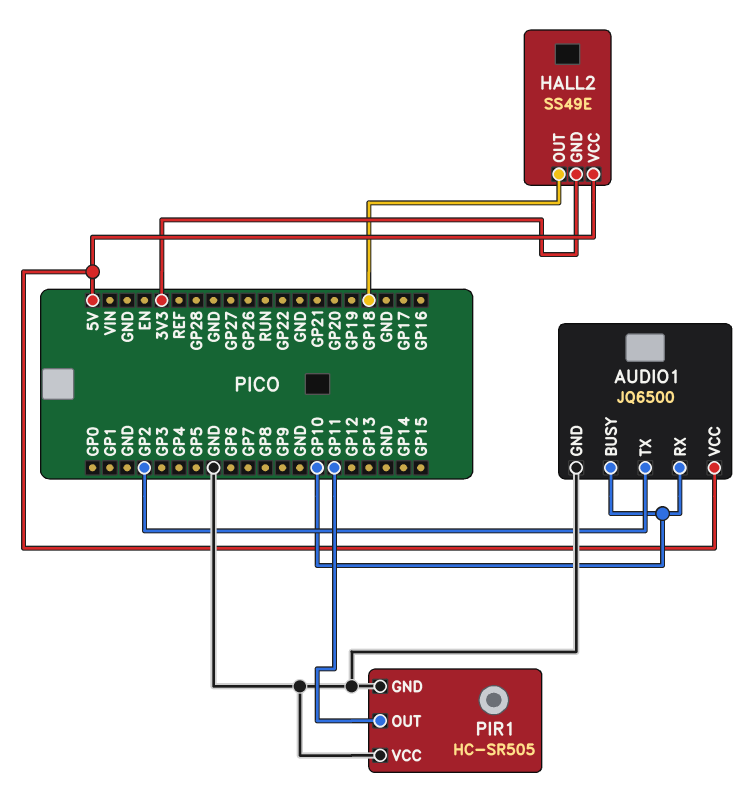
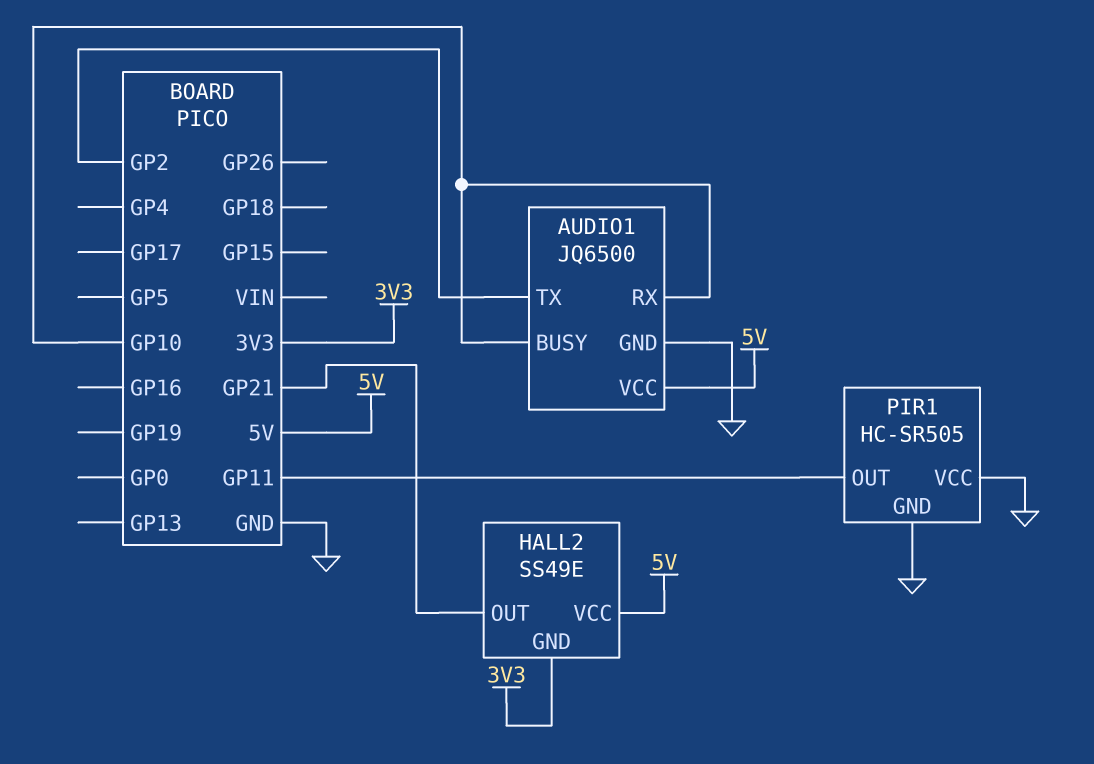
HALL2 pin OUT: GP18 -> GP21

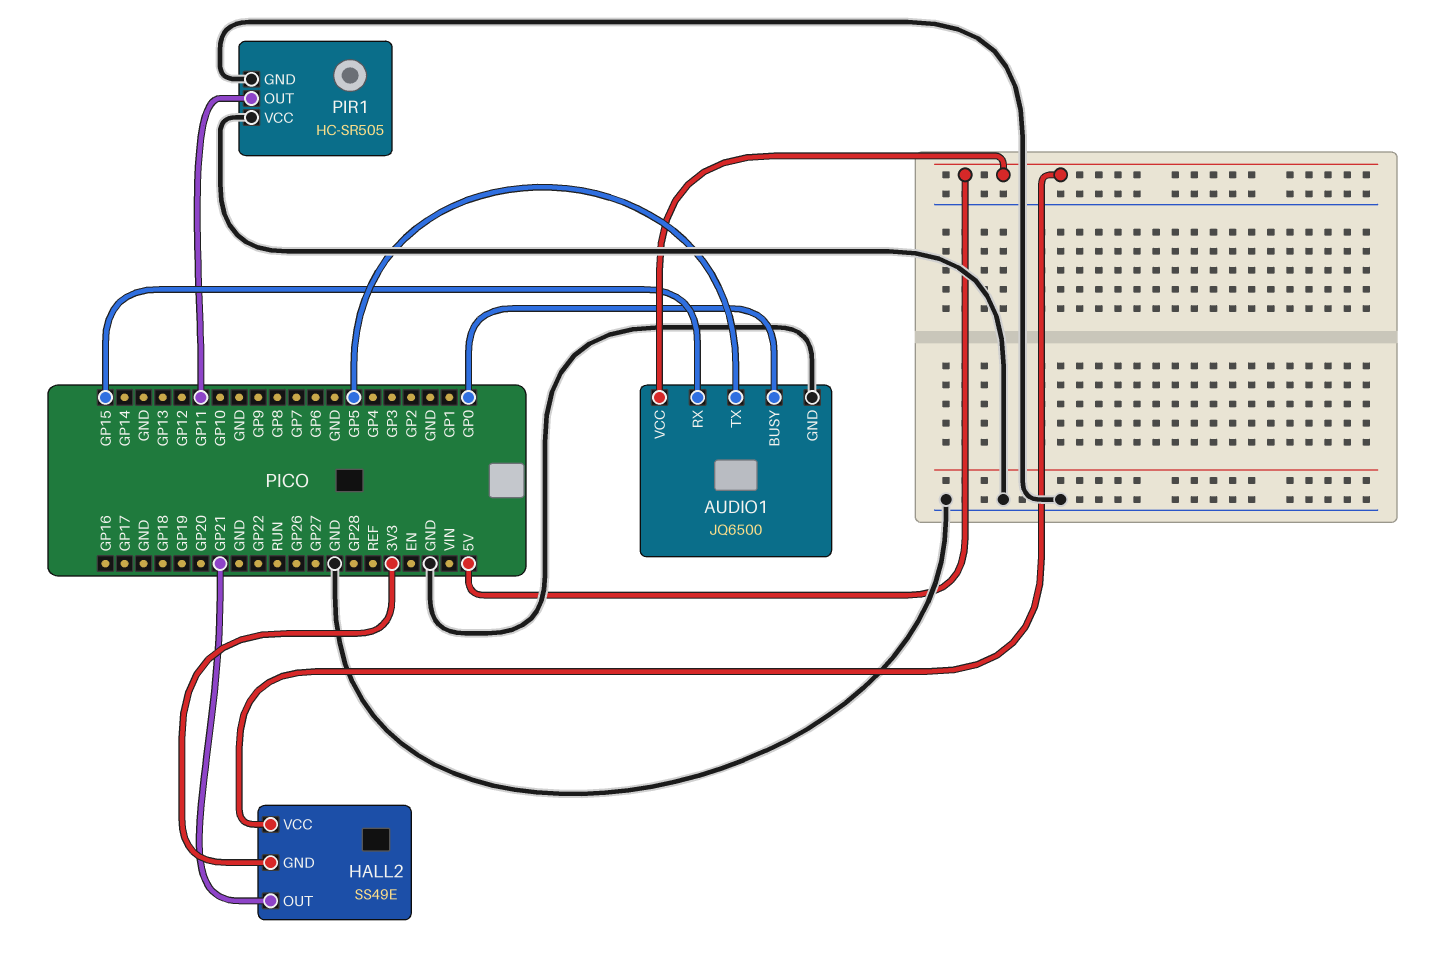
AUDIO1 pin BUSY: GP10 -> GP0
AUDIO1 pin RX: GP10 -> GP15
AUDIO1 pin TX: GP2 -> GP5

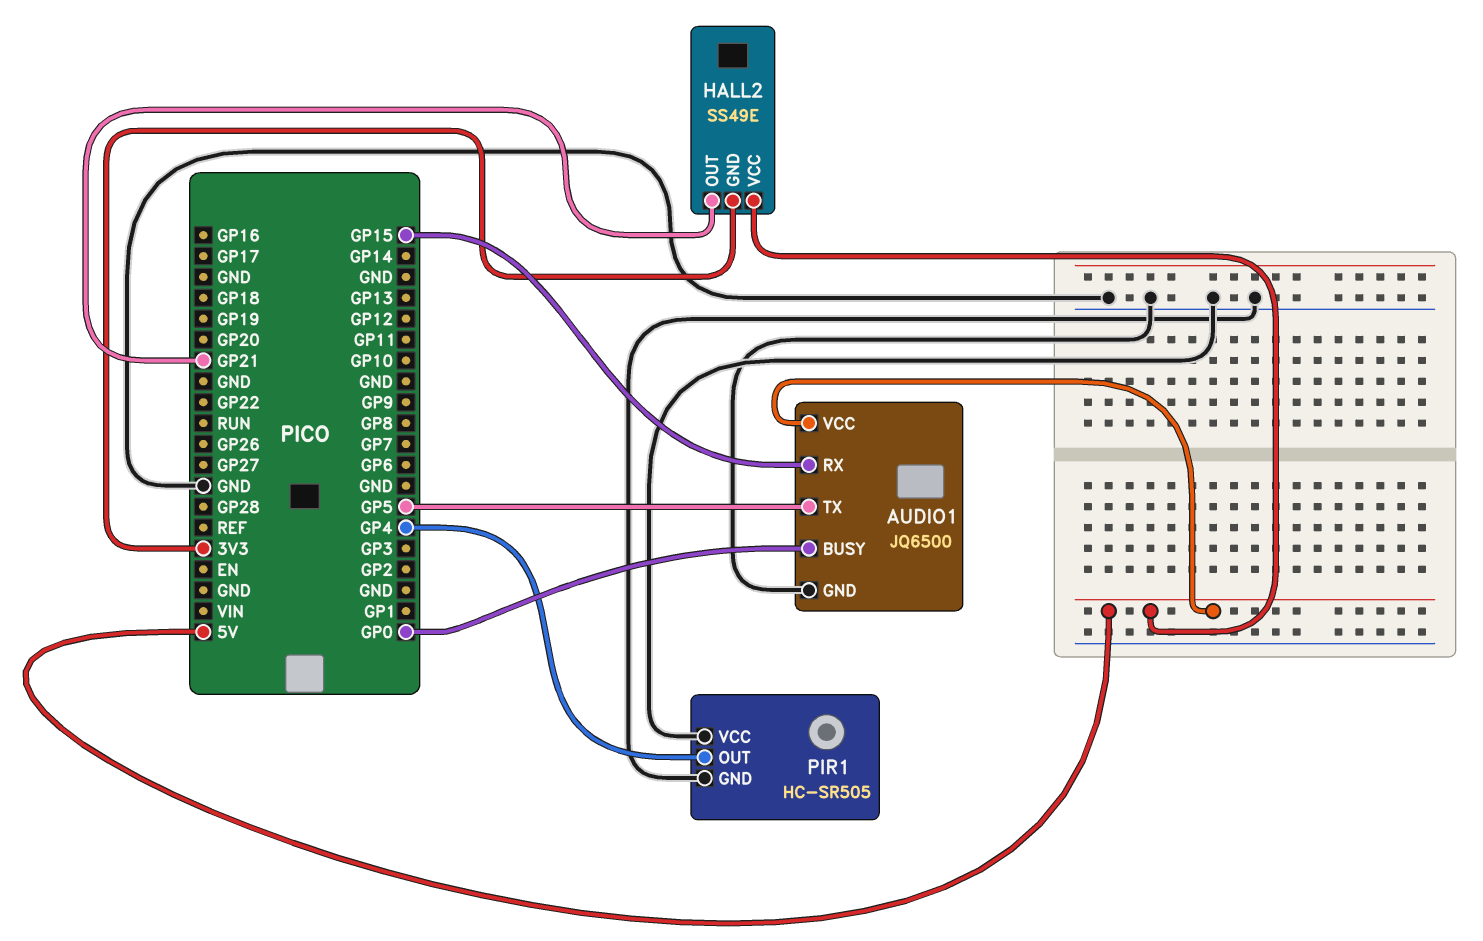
PIR1 pin OUT: GP11 -> GP4

